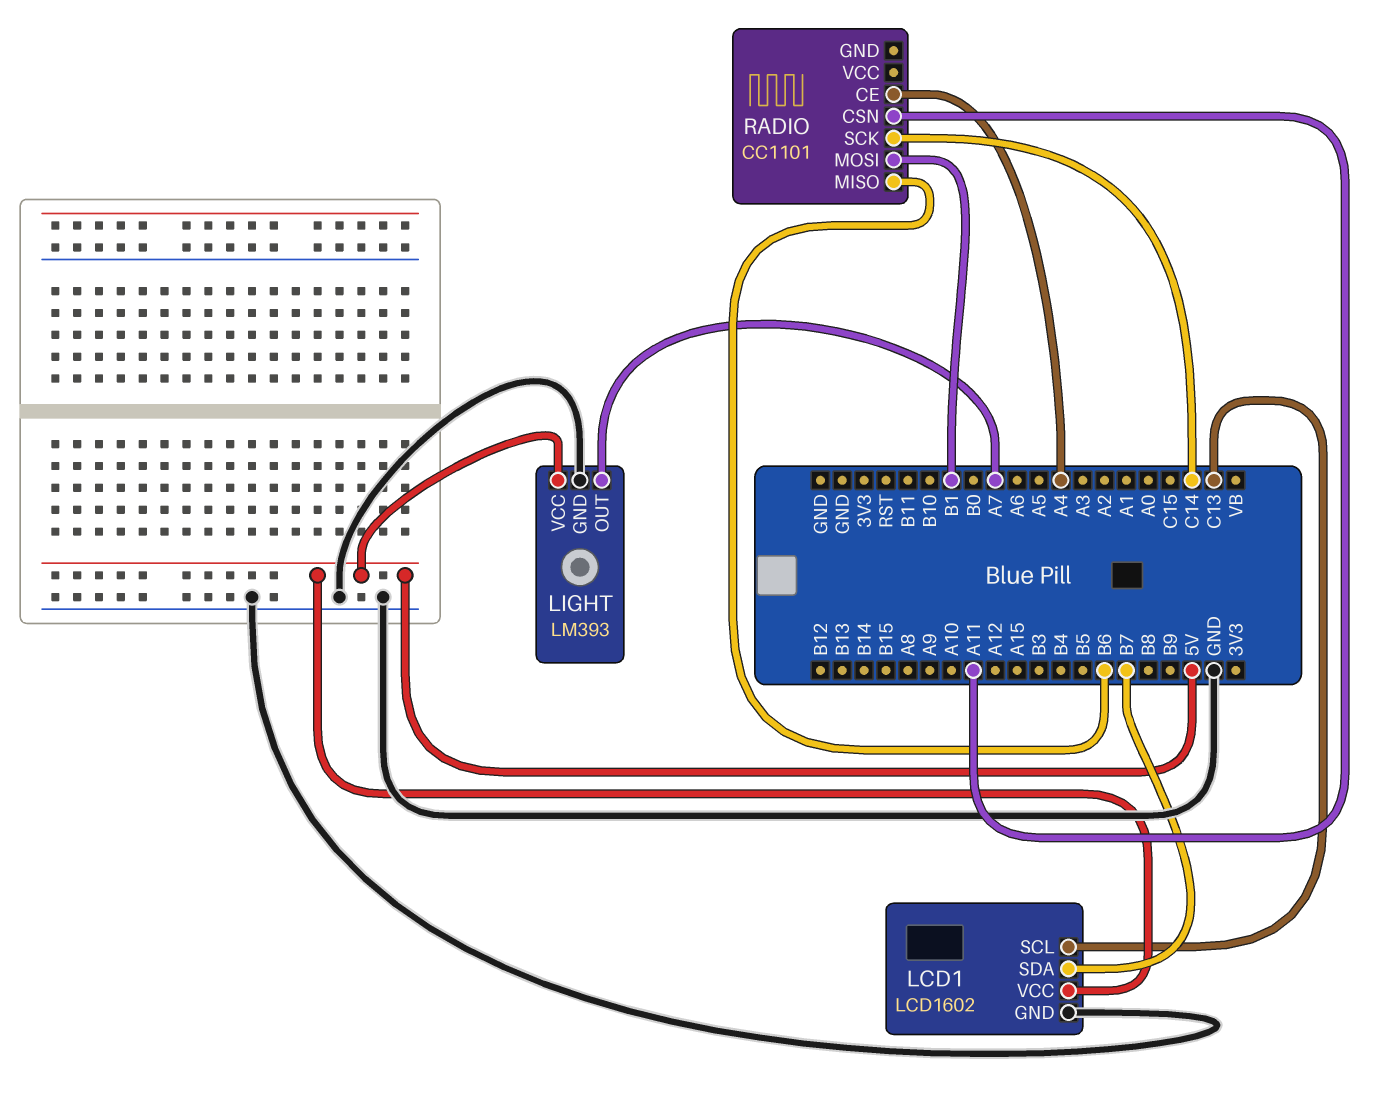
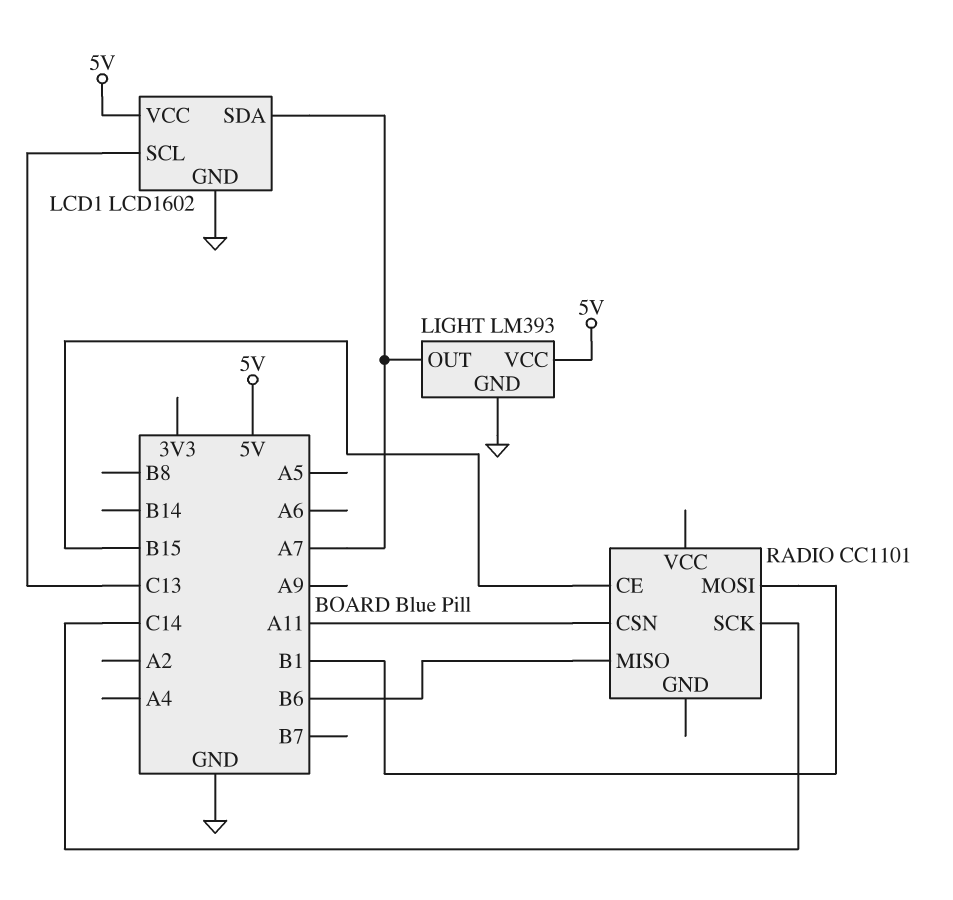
LCD1 pin SDA: B7 -> A7
RADIO pin CE: A4 -> B15

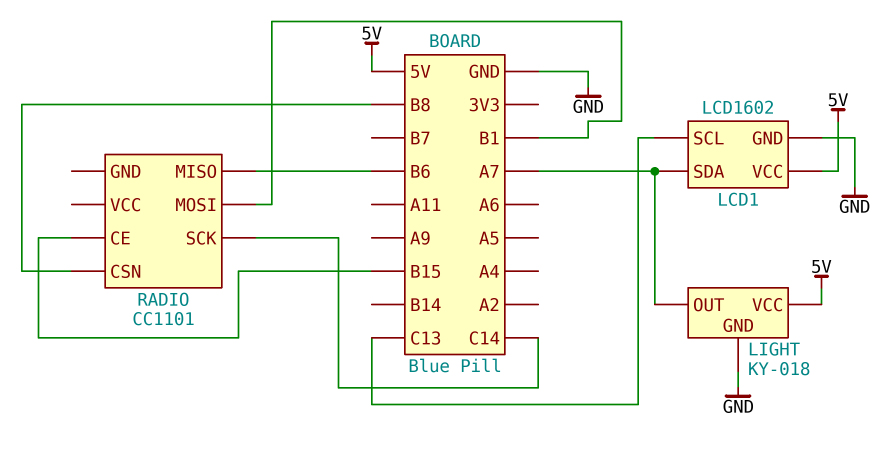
LIGHT: LM393 -> KY-018
RADIO pin CSN: A11 -> B8

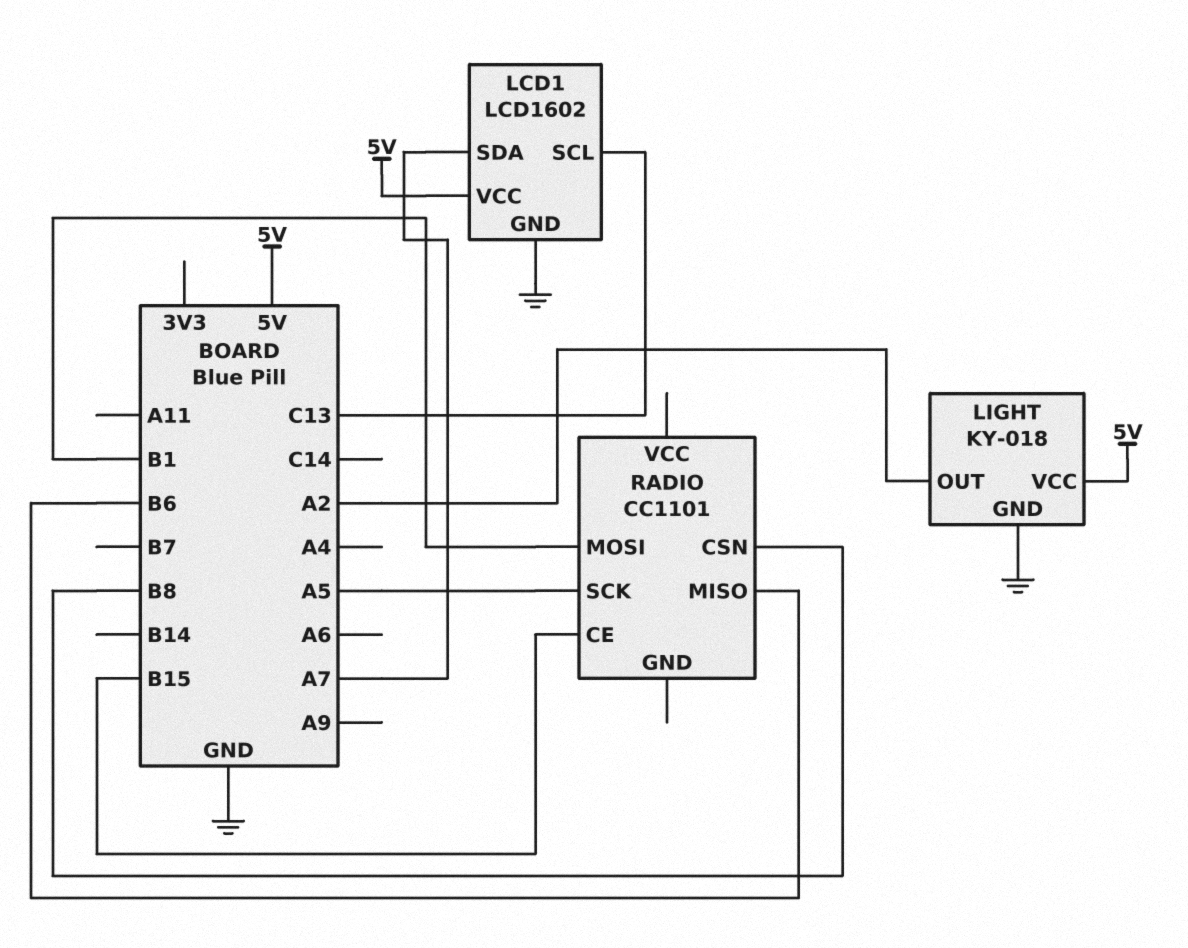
LIGHT pin OUT: A7 -> A2
RADIO pin SCK: C14 -> A5

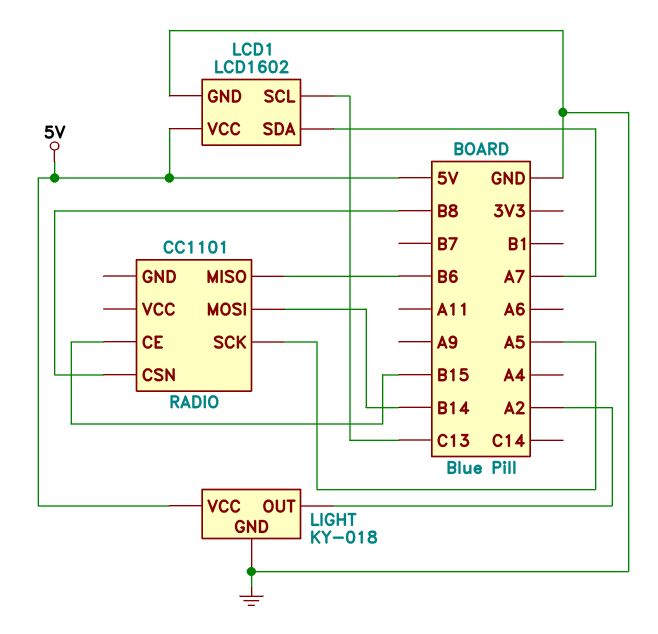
RADIO pin MOSI: B1 -> B14

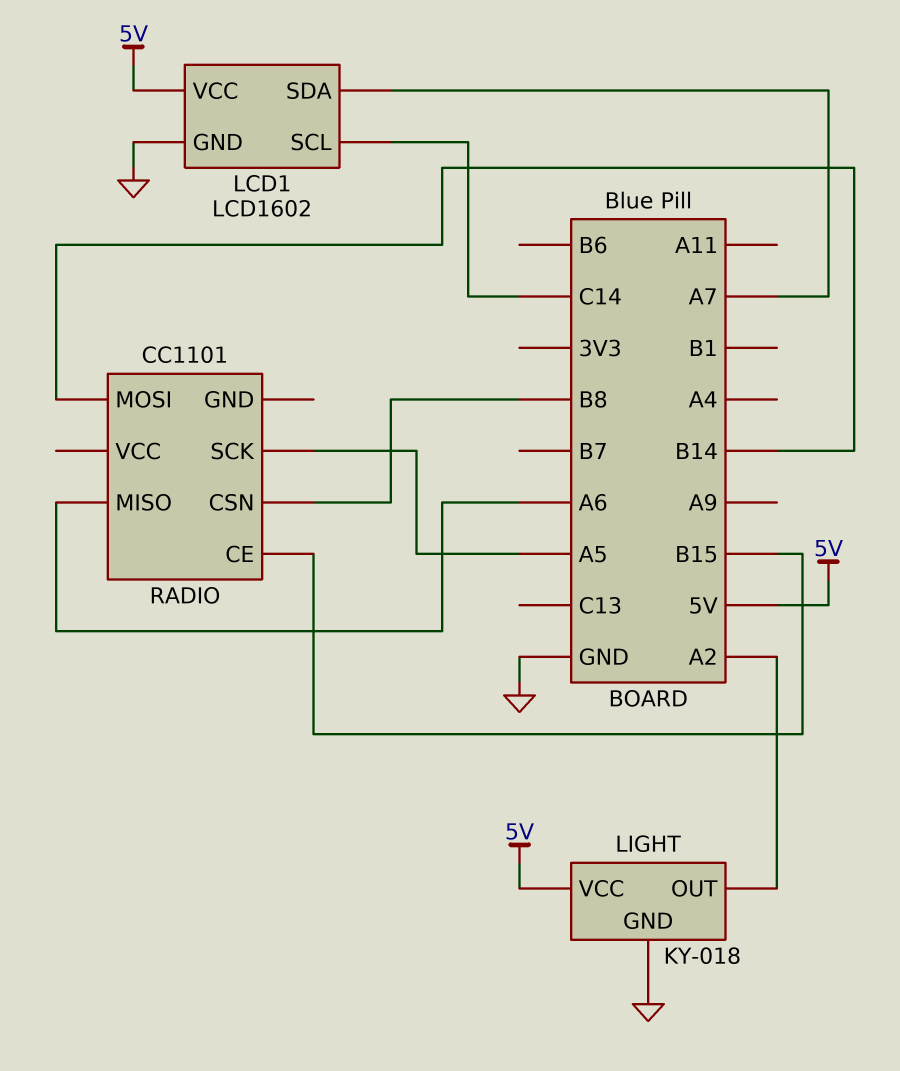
LCD1 pin SCL: C13 -> C14
RADIO pin MISO: B6 -> A6

